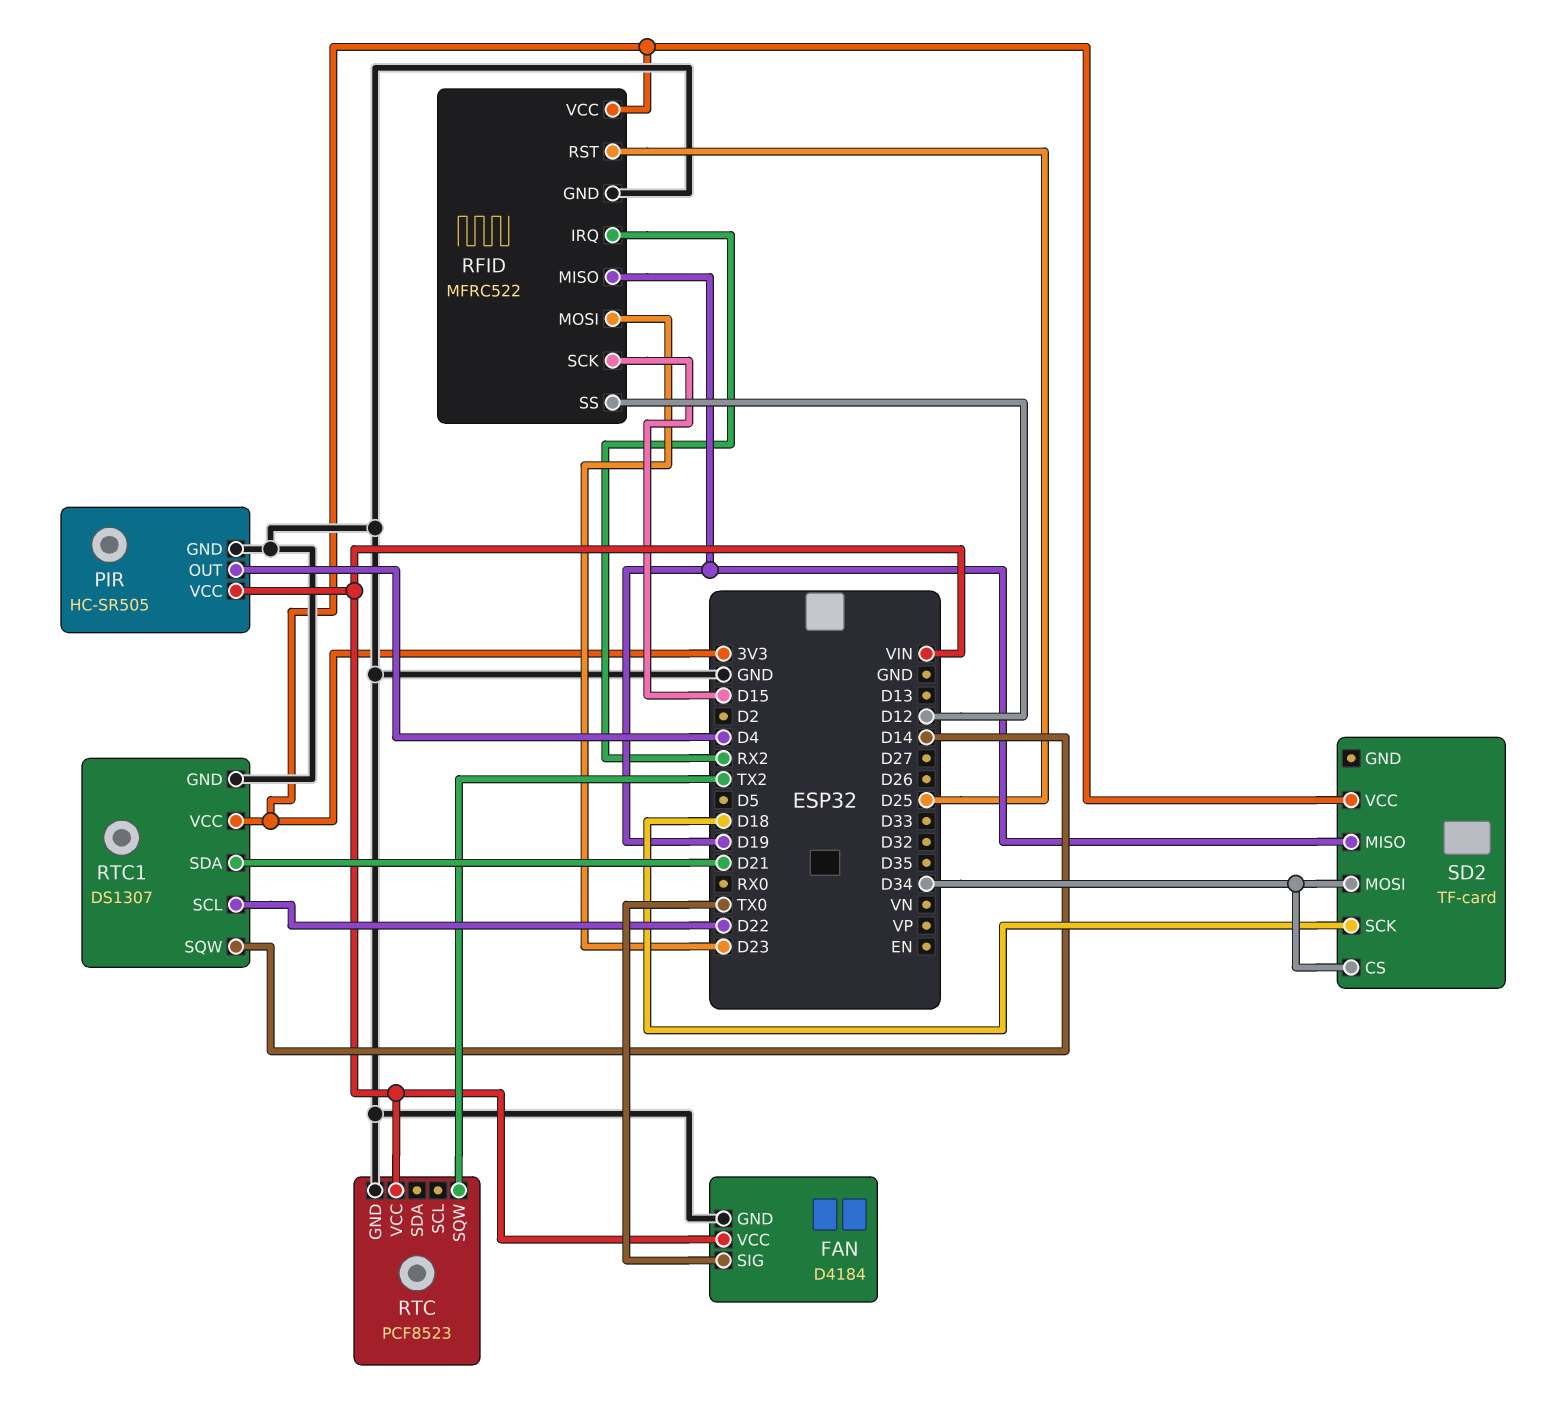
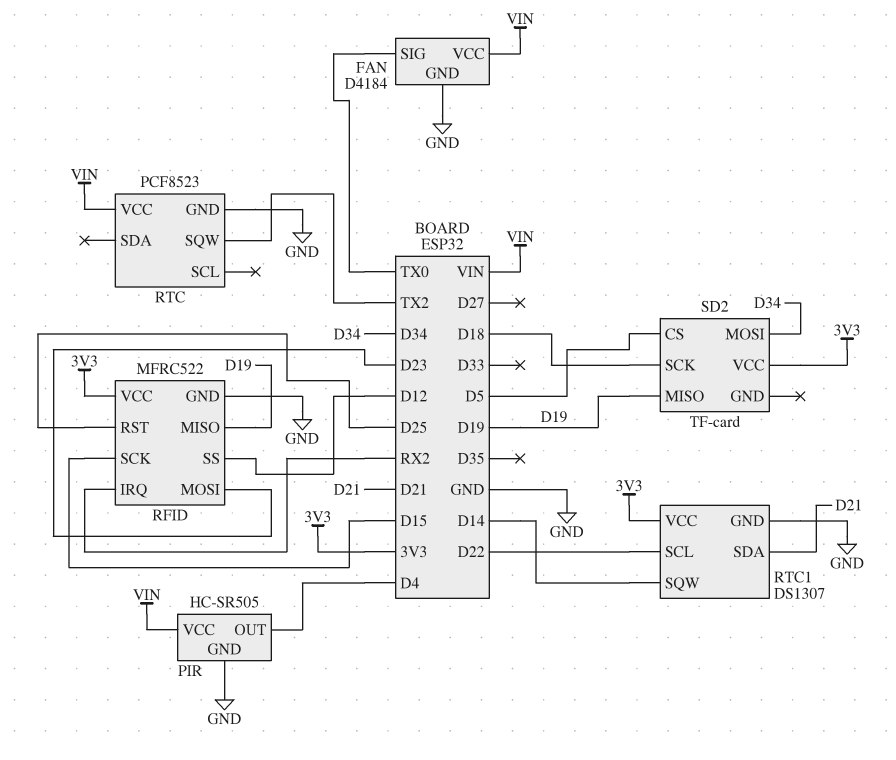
SD2 pin CS: D34 -> D5

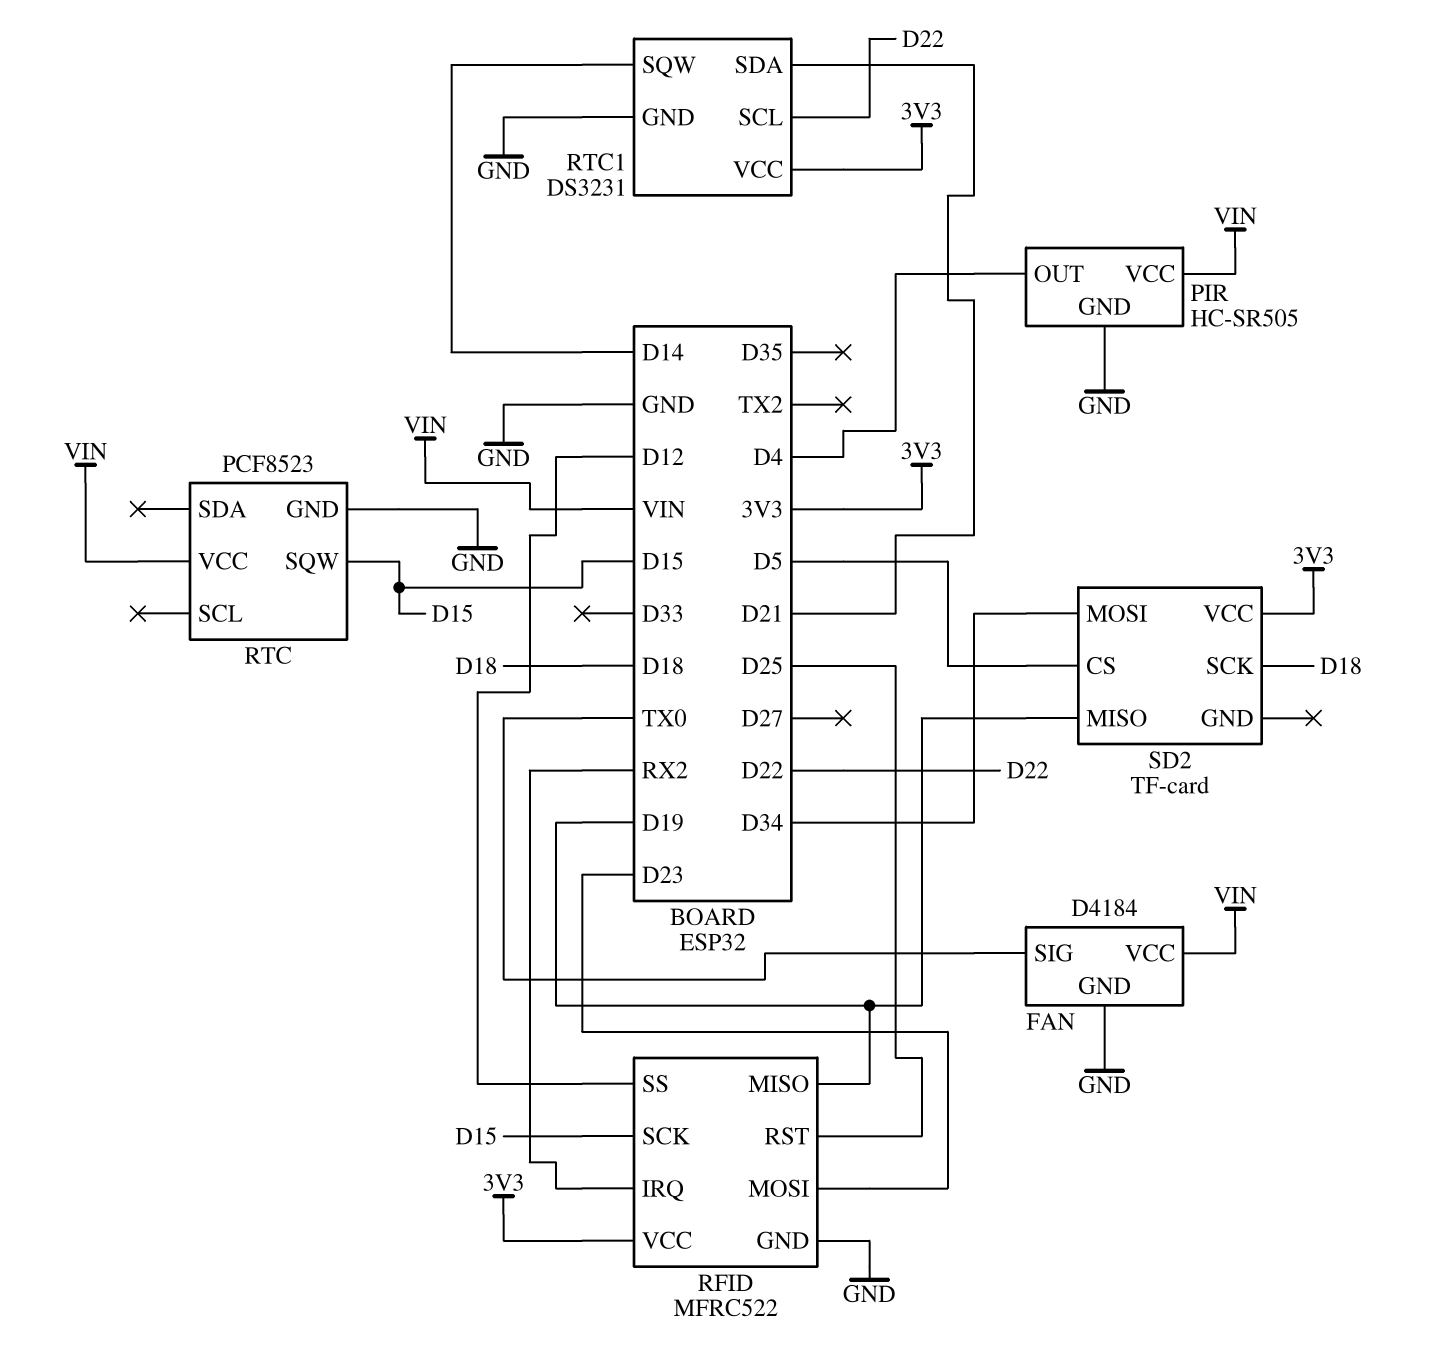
RTC pin SQW: TX2 -> D15
RTC1: DS1307 -> DS3231

